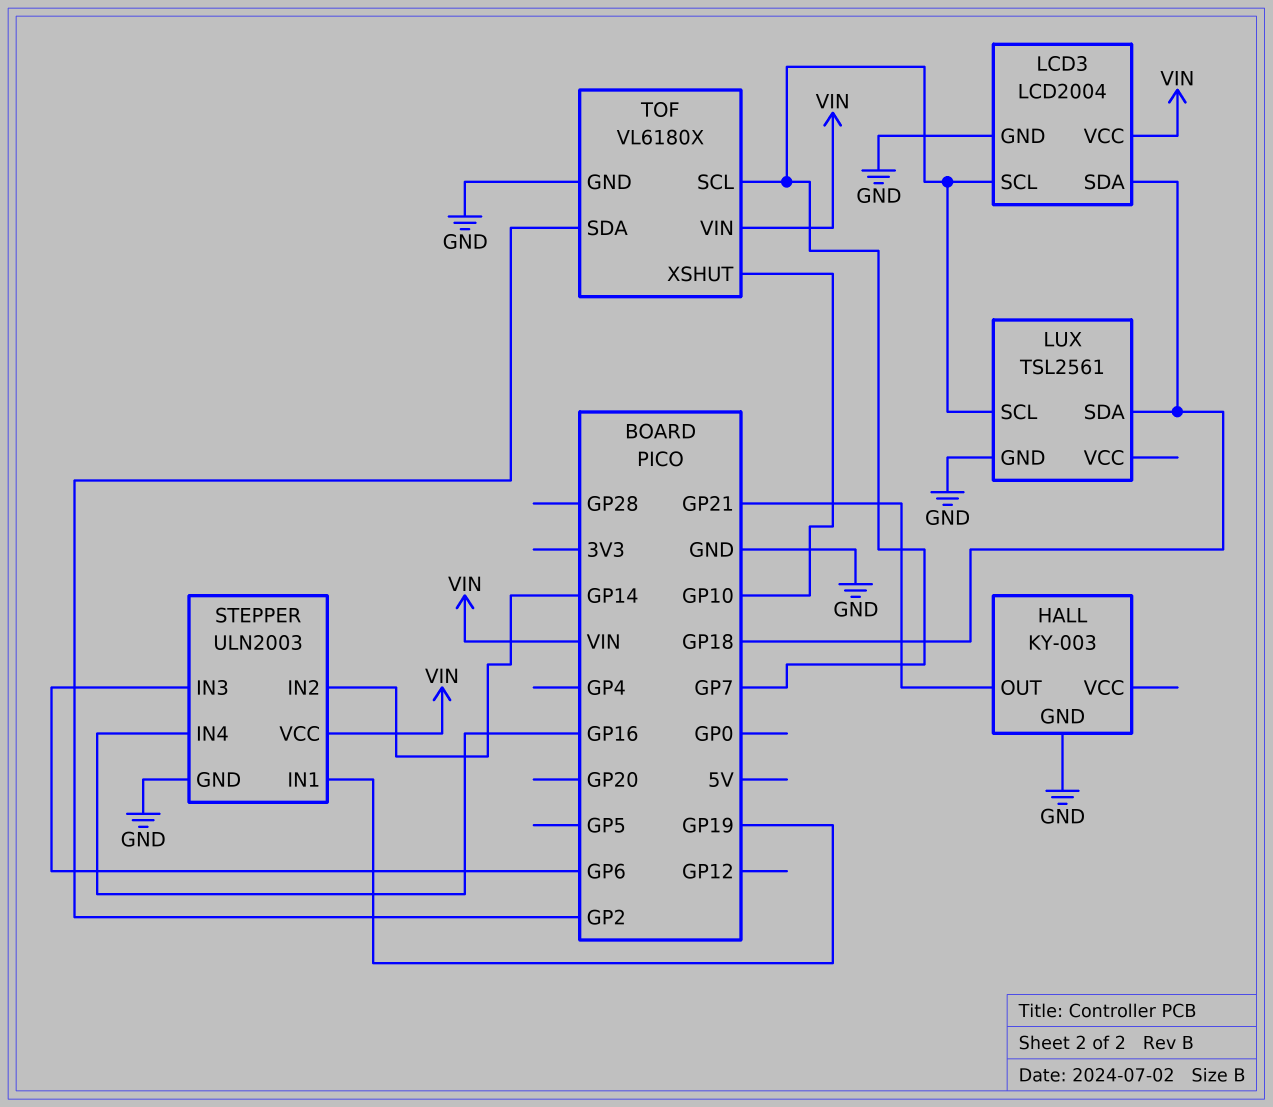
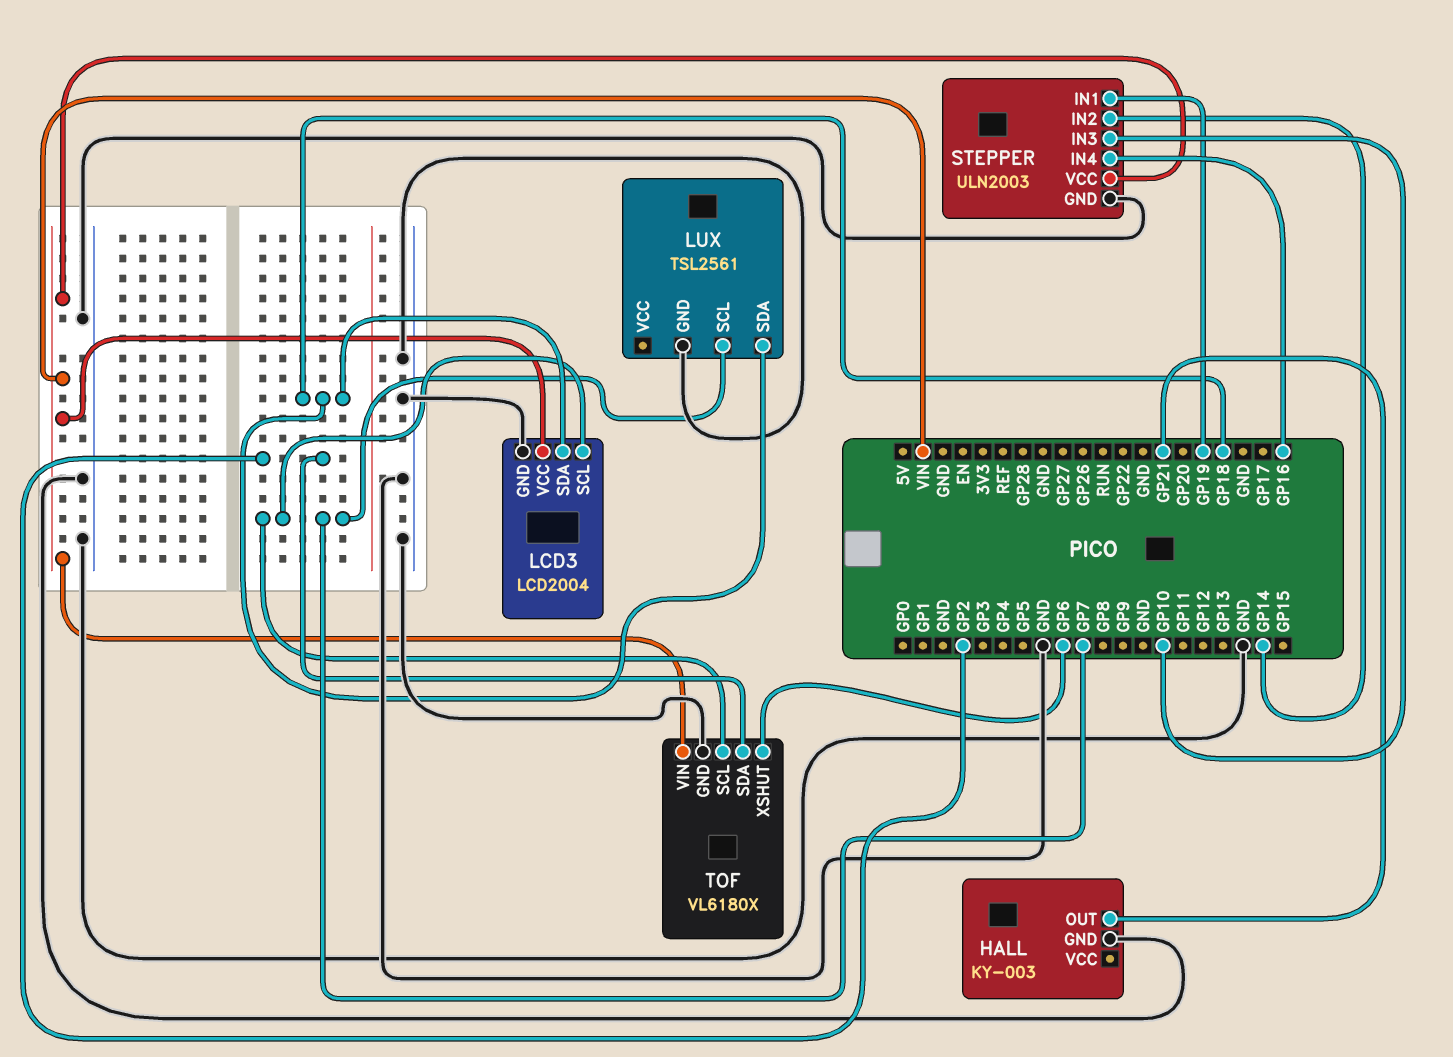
STEPPER pin IN3: GP6 -> GP10
TOF pin XSHUT: GP10 -> GP6

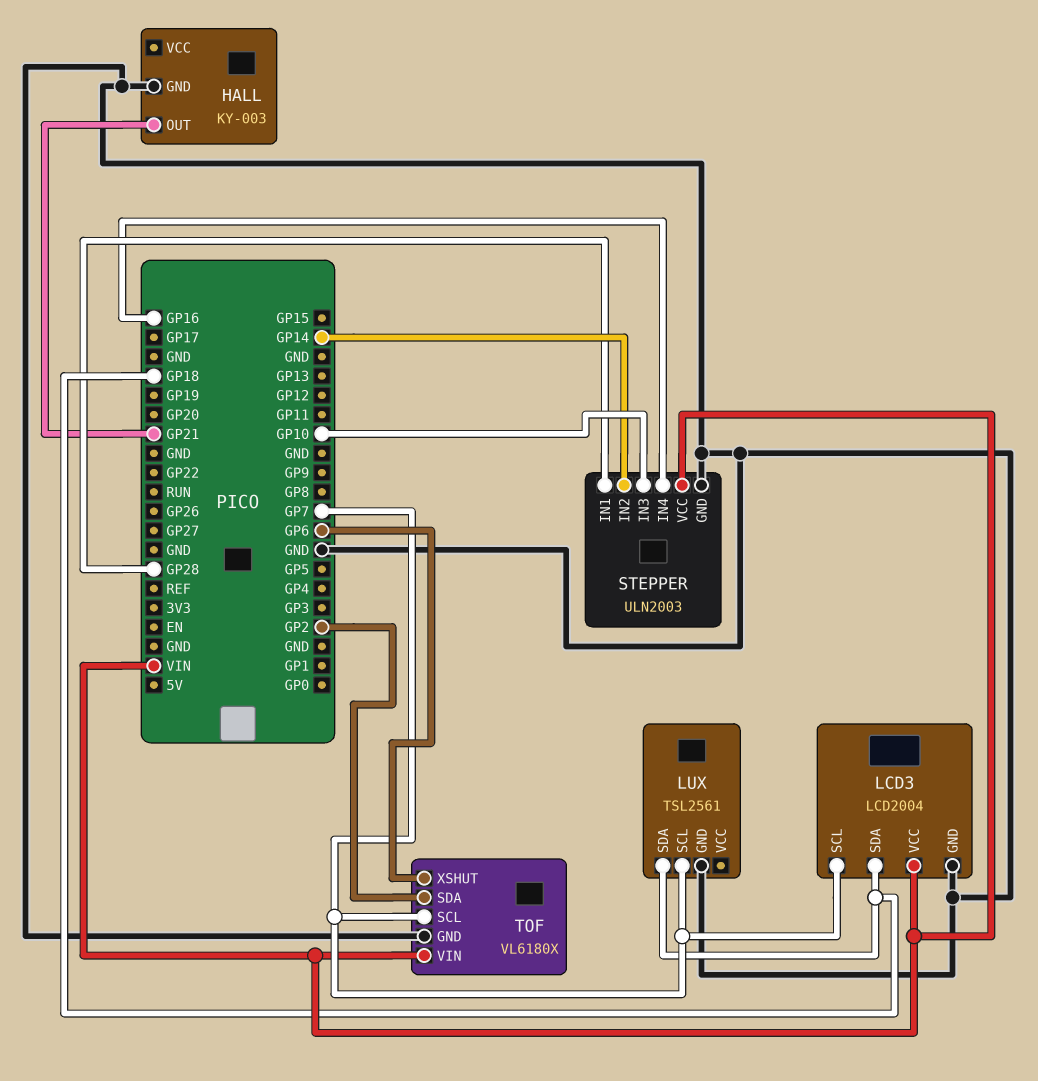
STEPPER pin IN1: GP19 -> GP28

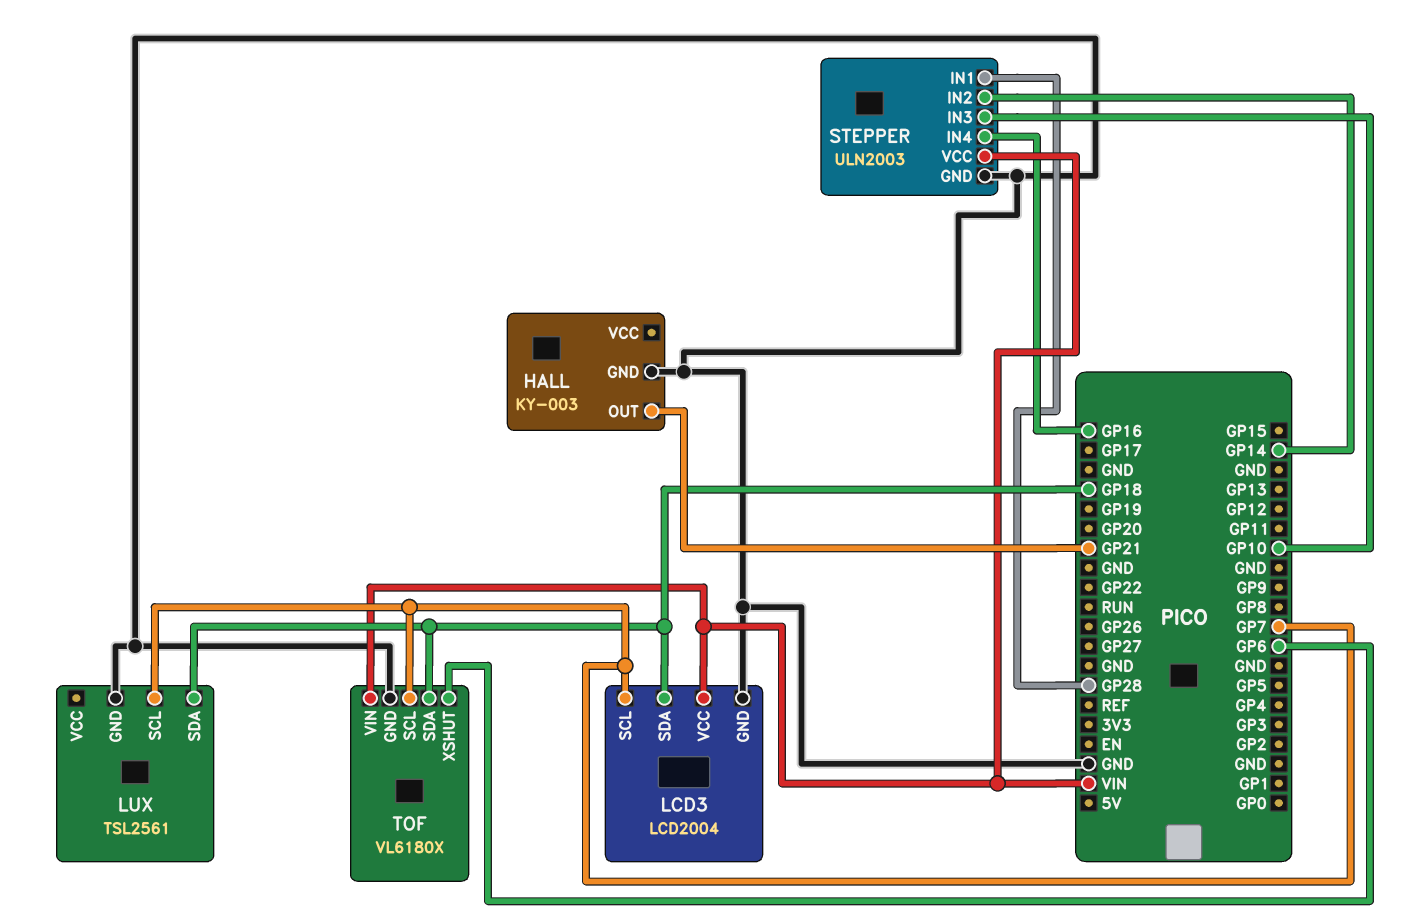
TOF pin SDA: GP2 -> GP18

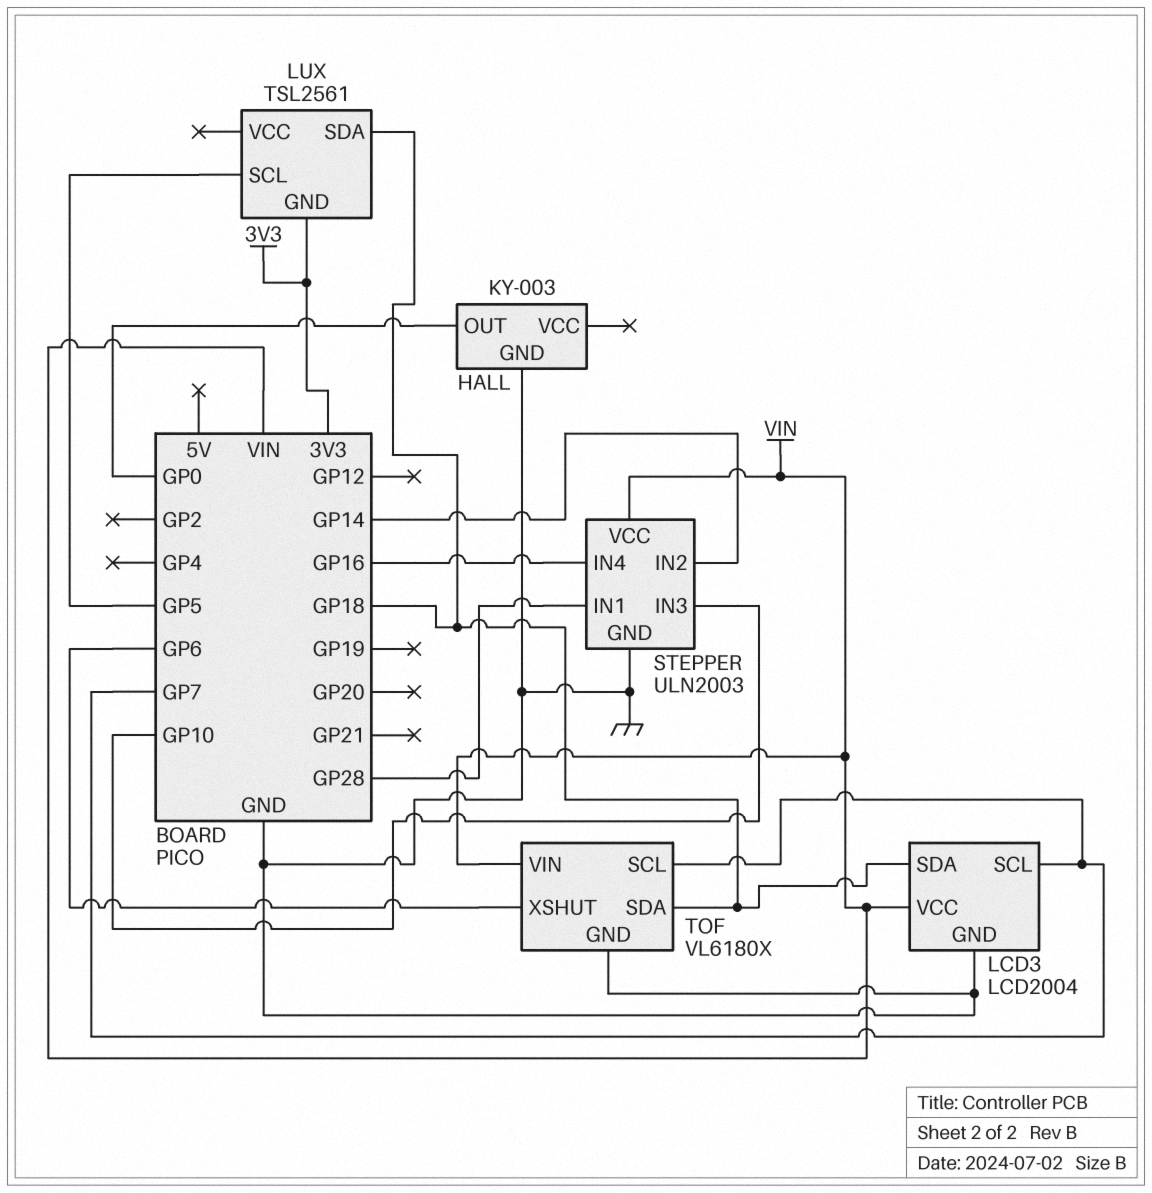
HALL pin OUT: GP21 -> GP0
LUX pin GND: GND -> 3V3
LUX pin SCL: GP7 -> GP5

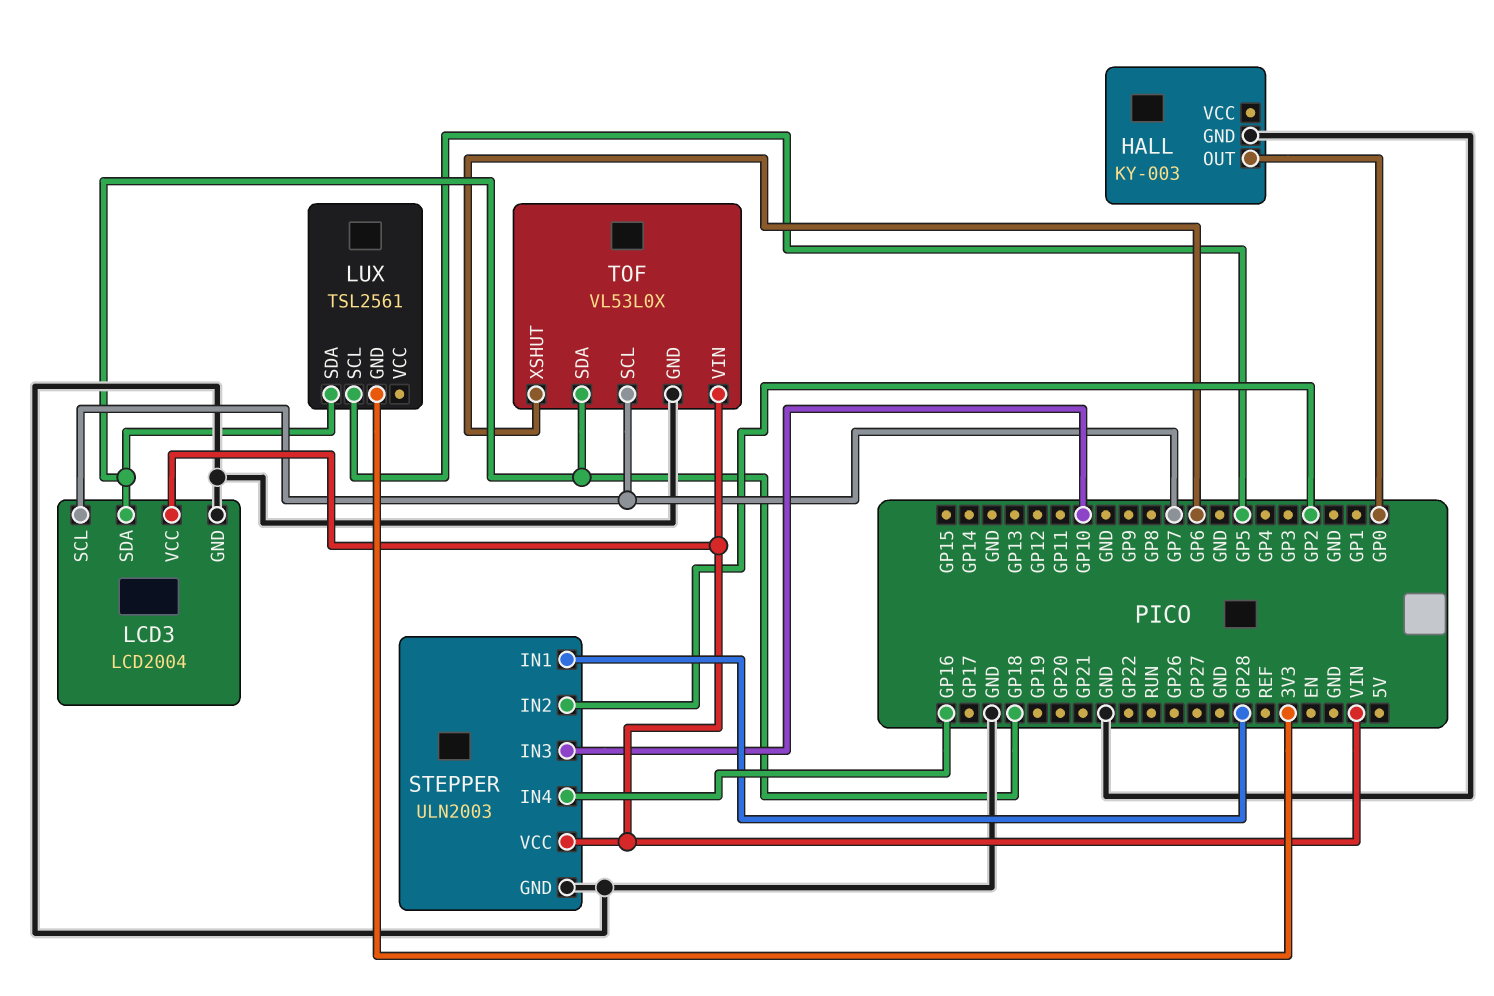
STEPPER pin IN2: GP14 -> GP2
TOF: VL6180X -> VL53L0X

